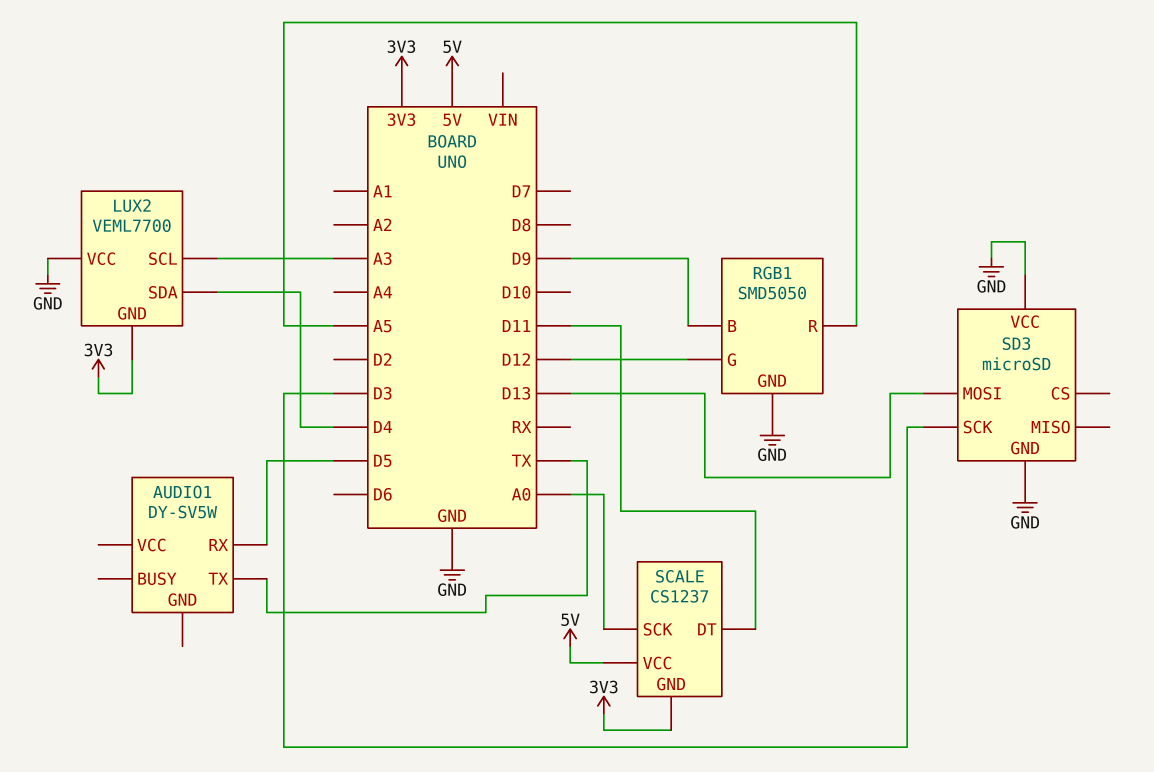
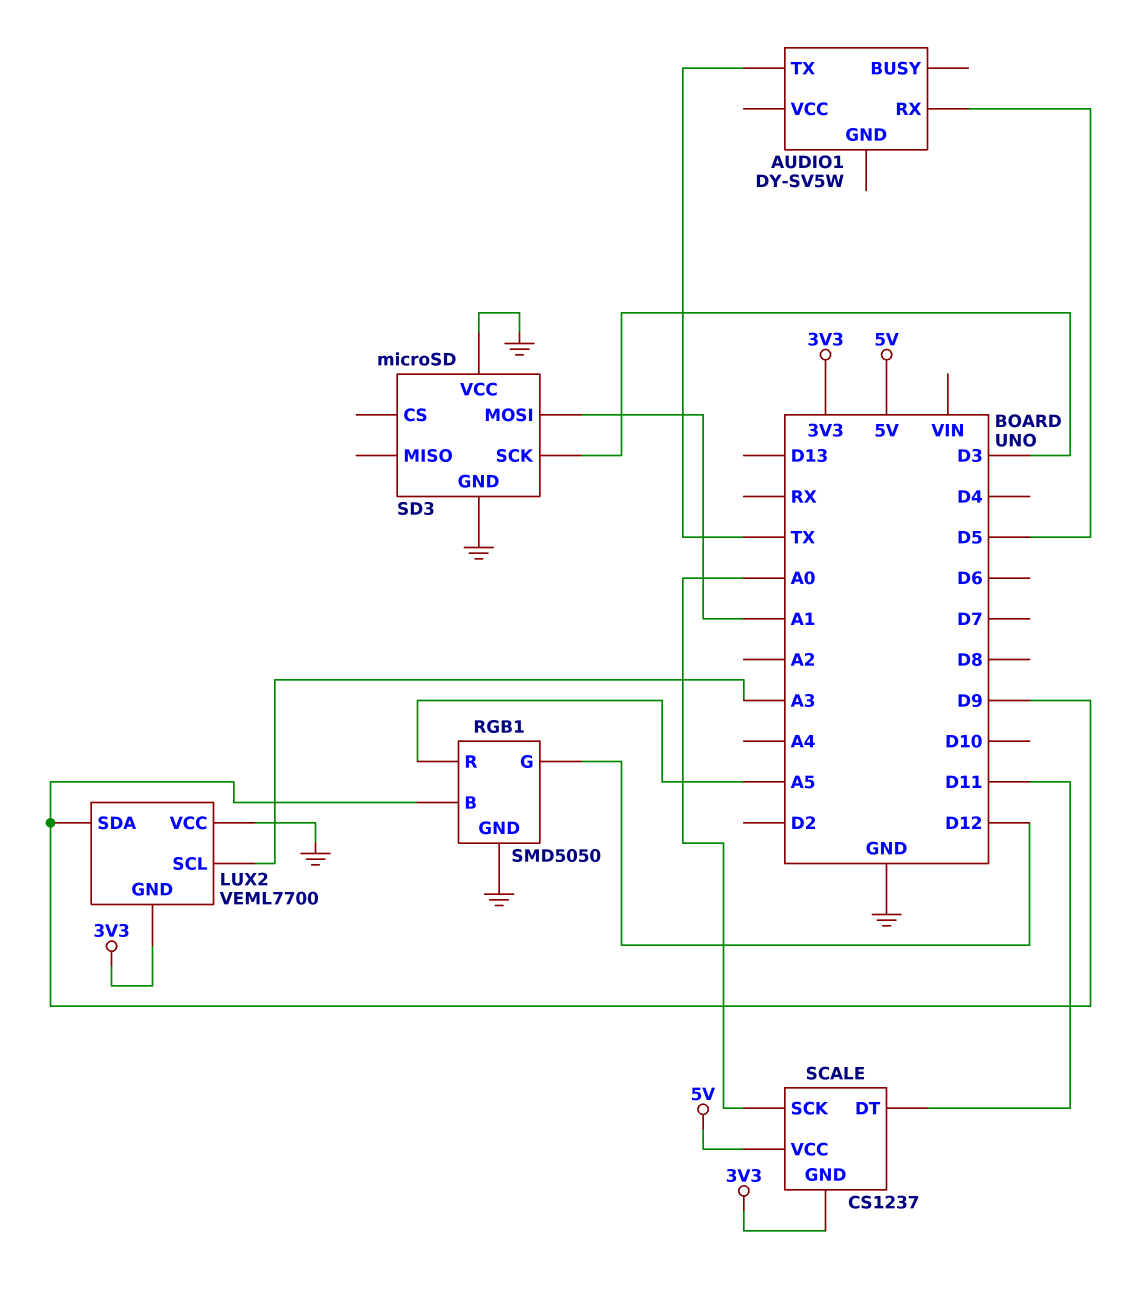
LUX2 pin SDA: D4 -> D9
SD3 pin MOSI: D13 -> A1

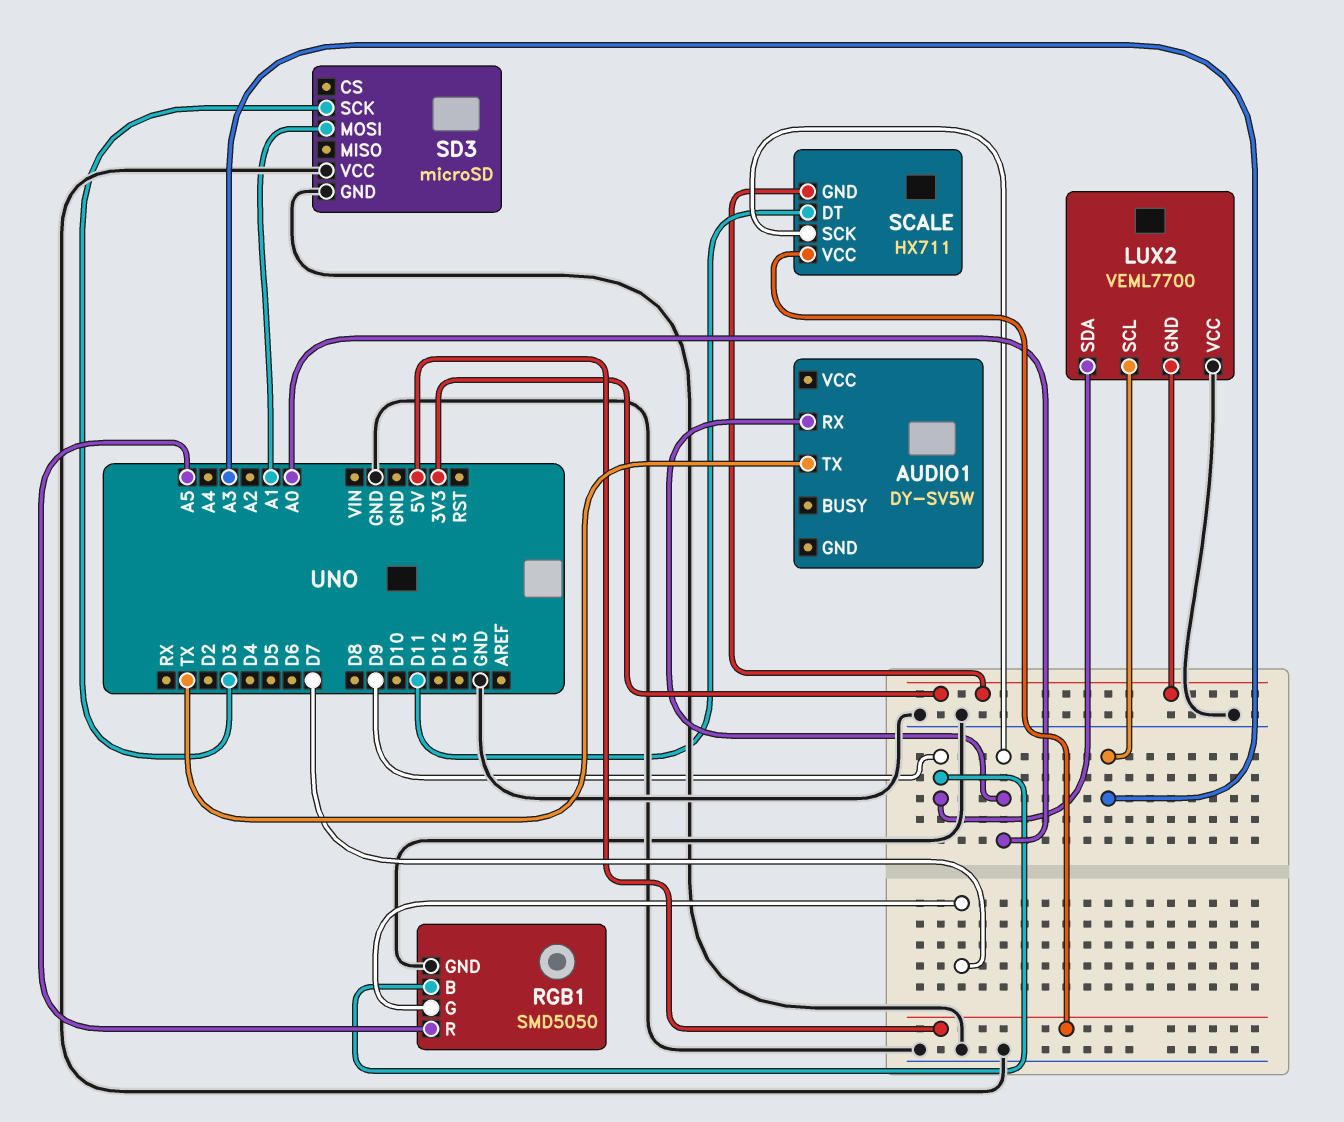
AUDIO1 pin RX: D5 -> A0
RGB1 pin G: D12 -> D7
SCALE: CS1237 -> HX711

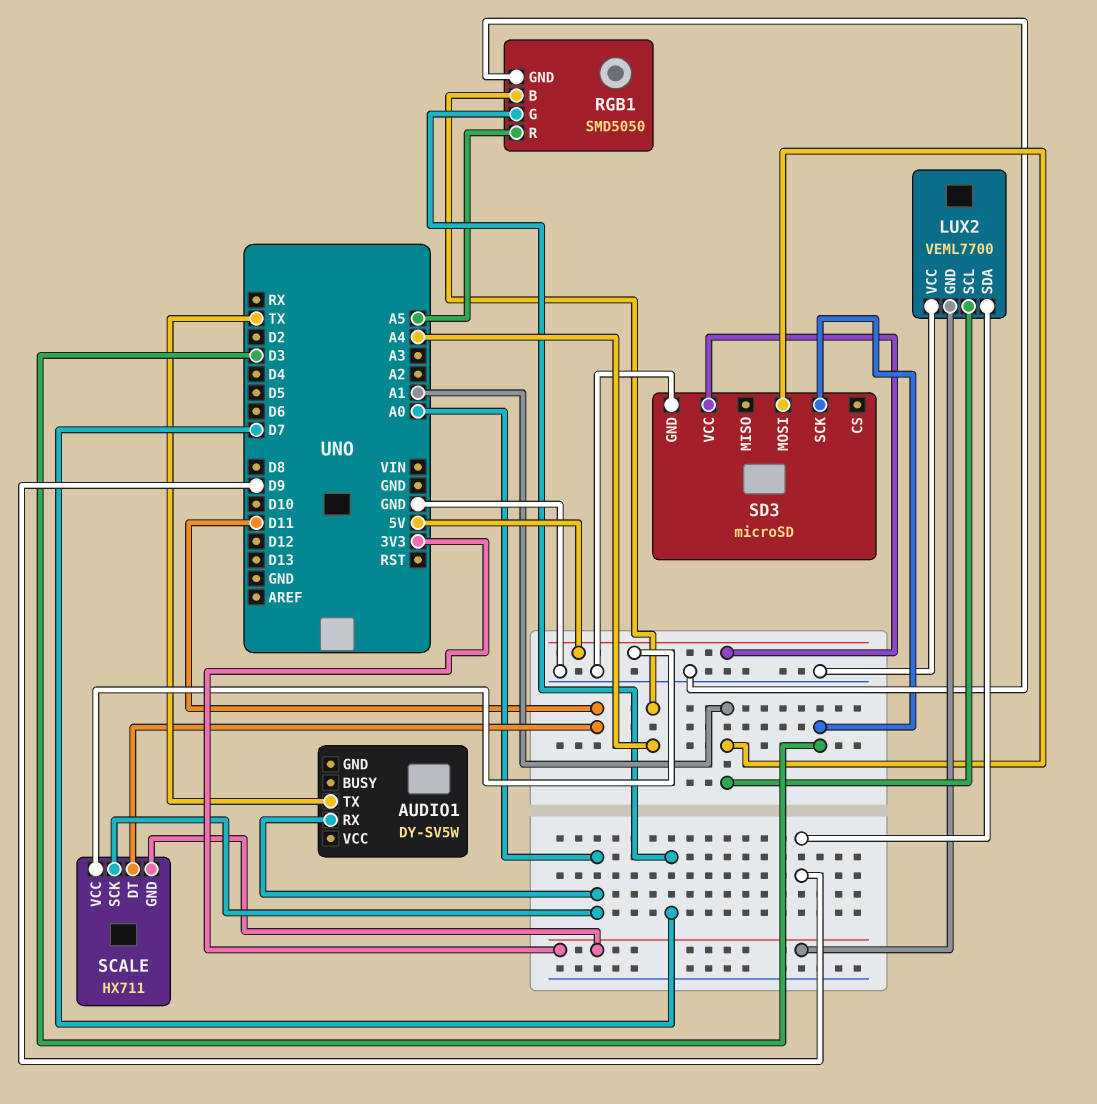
LUX2 pin SCL: A3 -> A1
RGB1 pin B: D9 -> A4
SD3 pin VCC: GND -> 5V

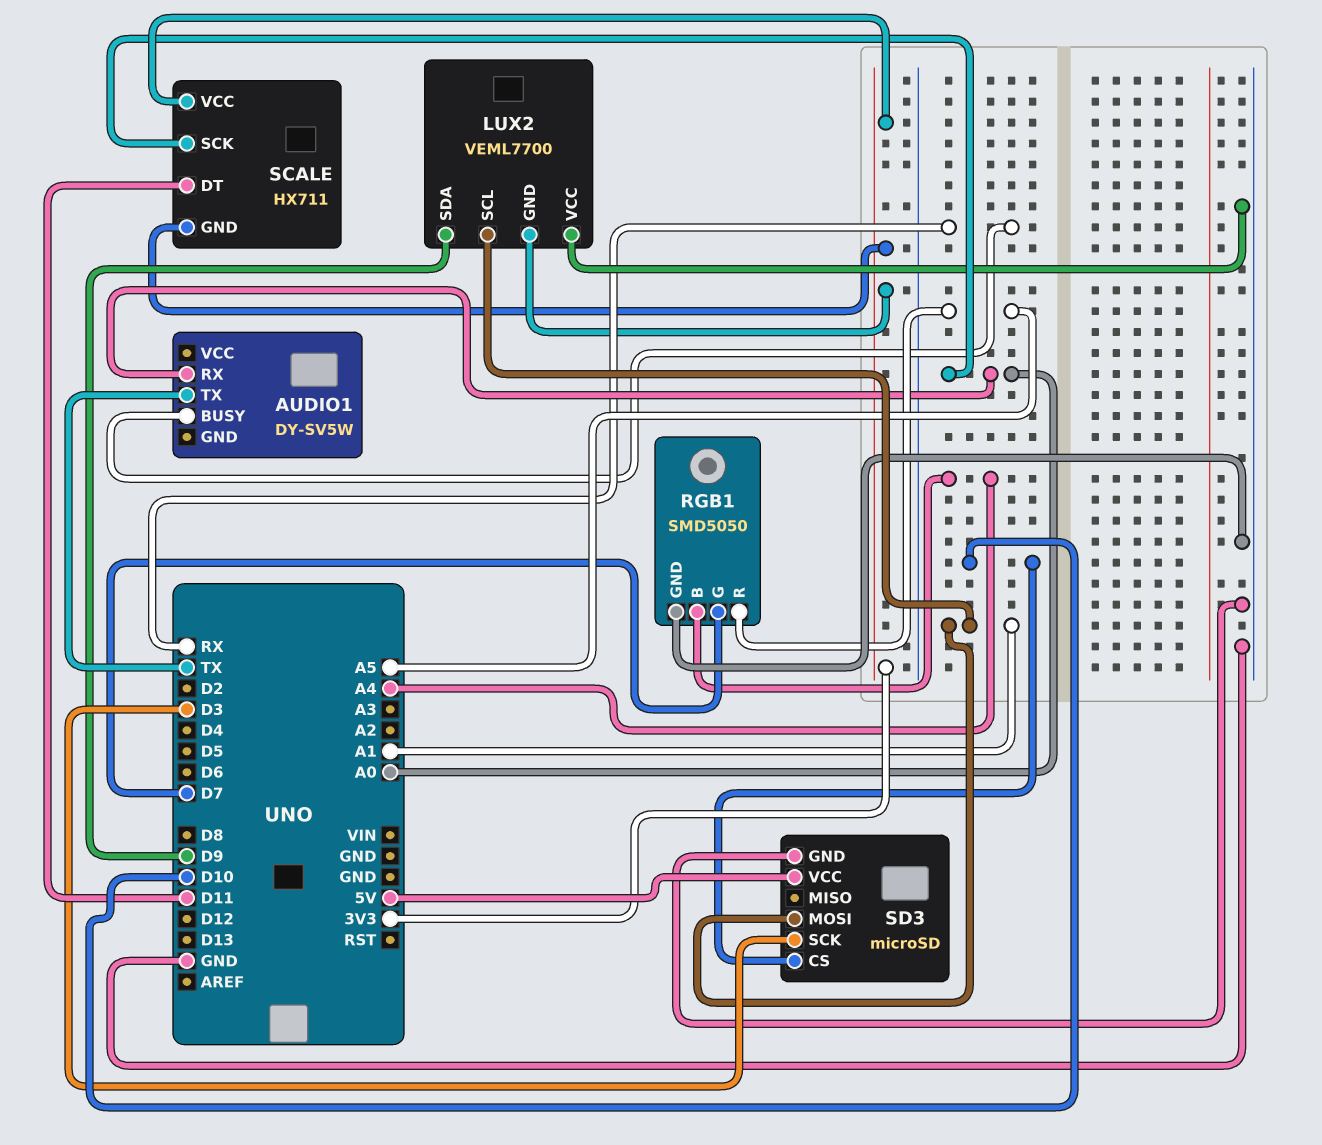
AUDIO1 pin BUSY: none -> RX
SCALE pin VCC: 5V -> 3V3
SD3 pin CS: none -> D10

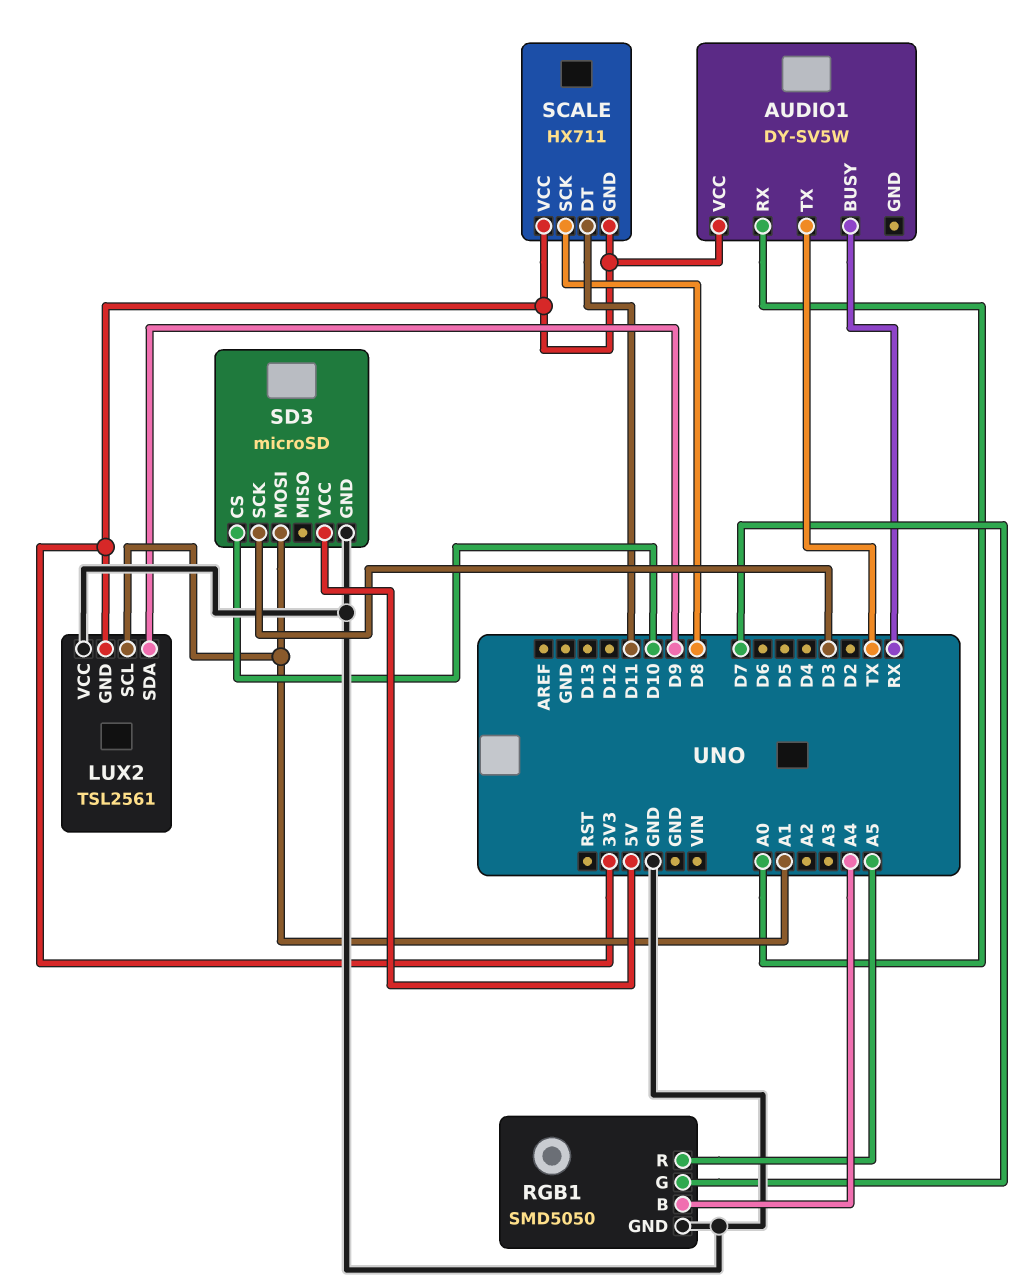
AUDIO1 pin VCC: none -> 3V3
LUX2: VEML7700 -> TSL2561
SCALE pin SCK: A0 -> D8

